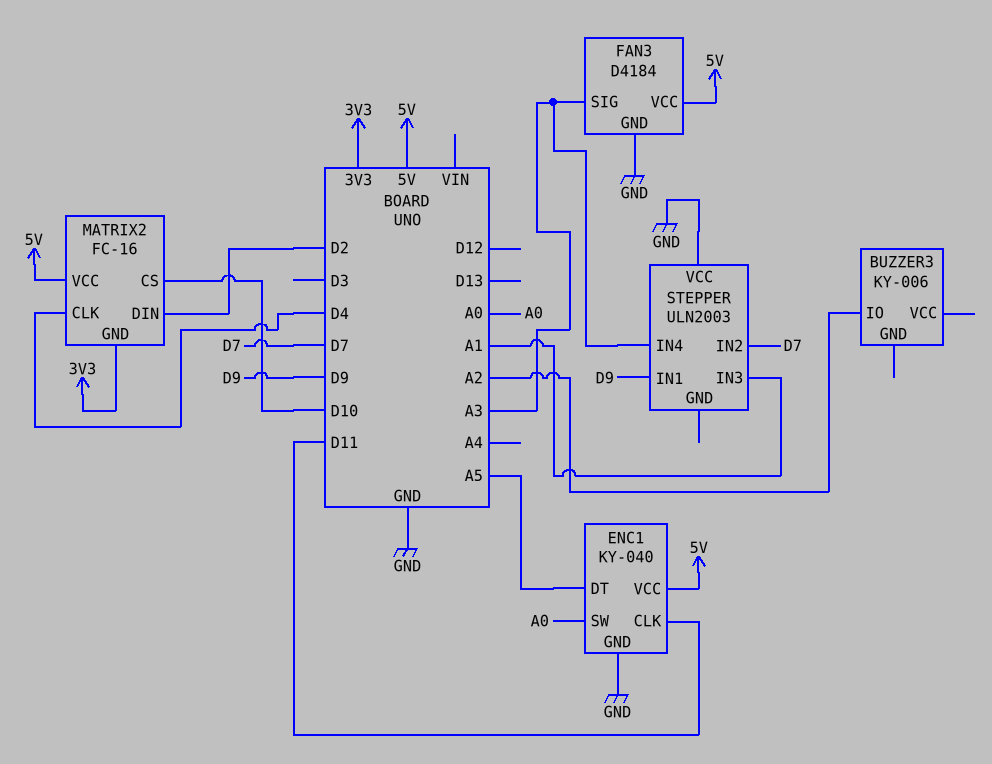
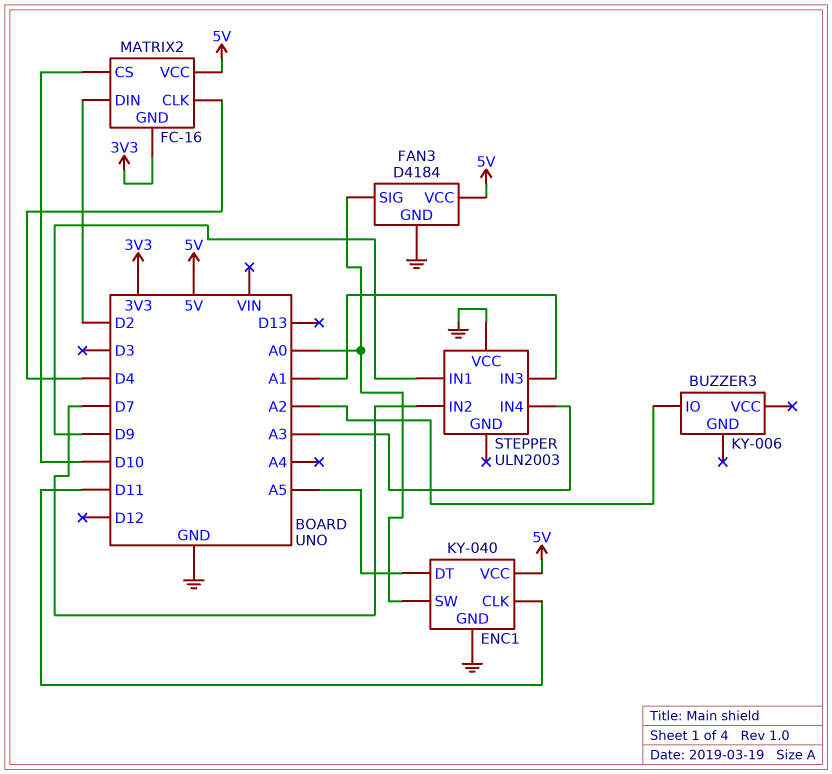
FAN3 pin SIG: A3 -> A0

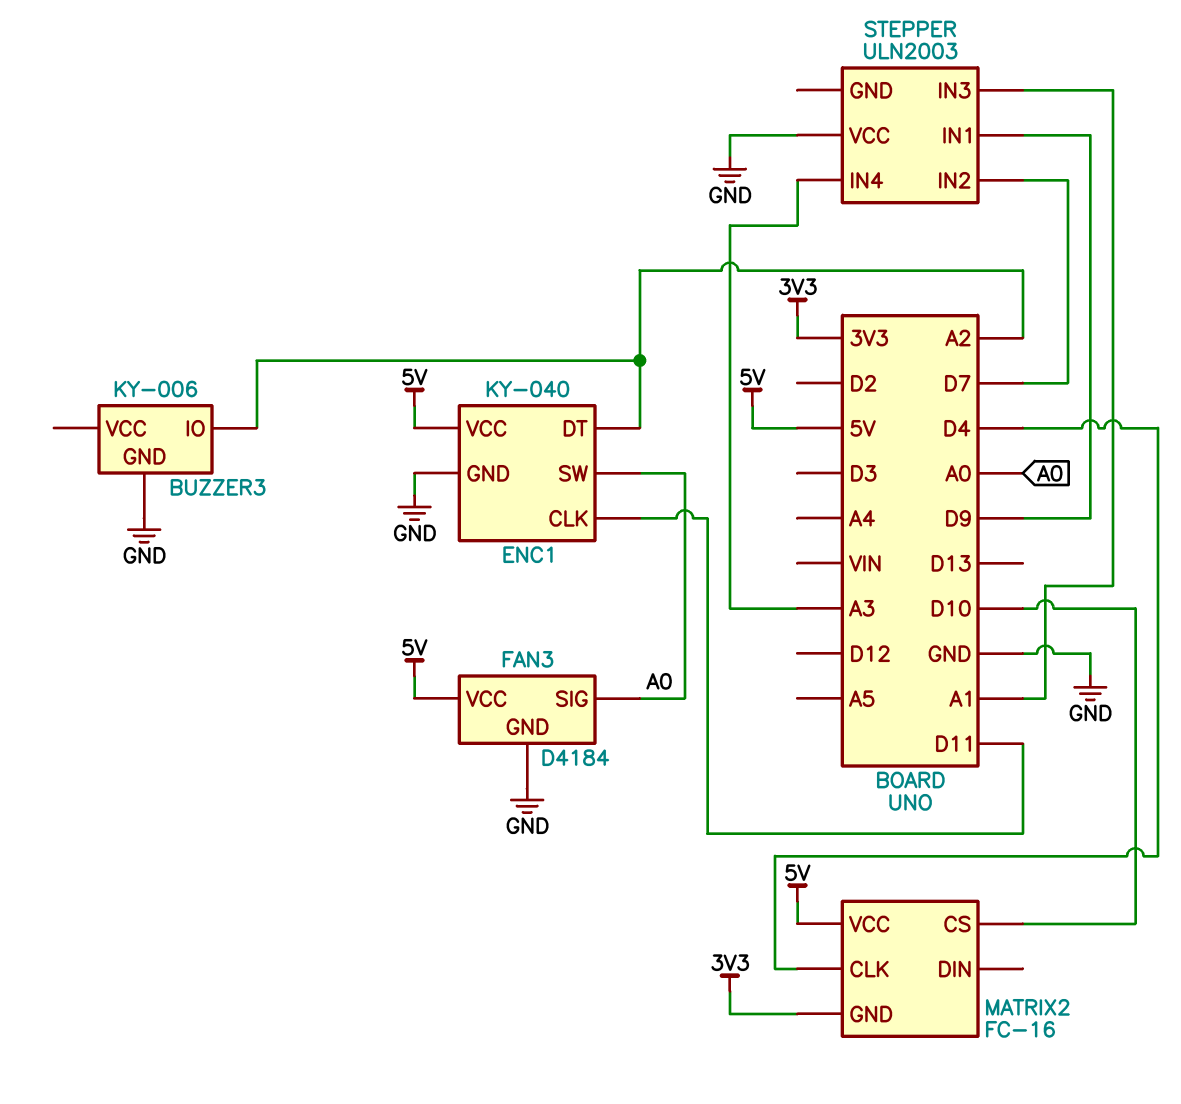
BUZZER3 pin GND: none -> GND
ENC1 pin DT: A5 -> A2
MATRIX2 pin DIN: D2 -> none

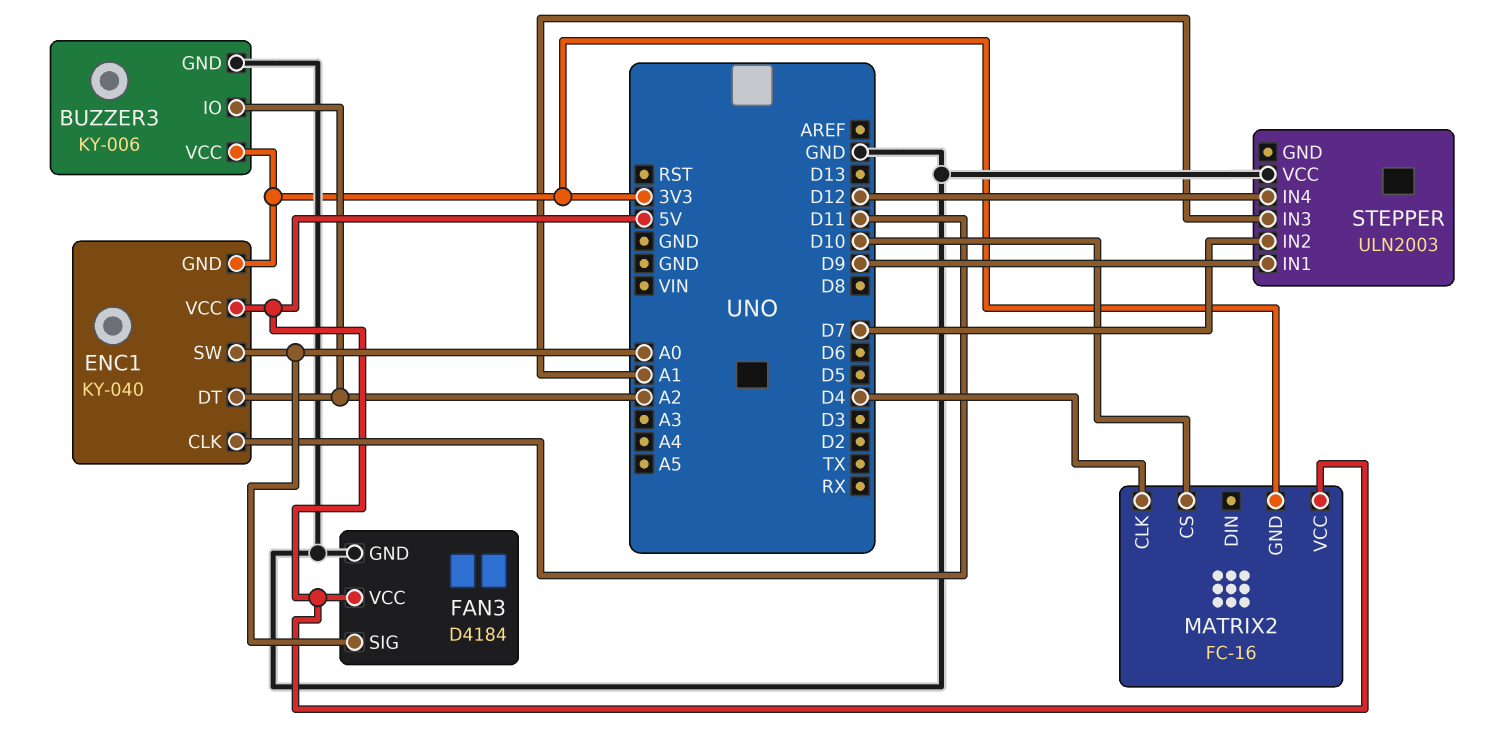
BUZZER3 pin VCC: none -> 3V3
ENC1 pin GND: GND -> 3V3
STEPPER pin IN4: A3 -> D12

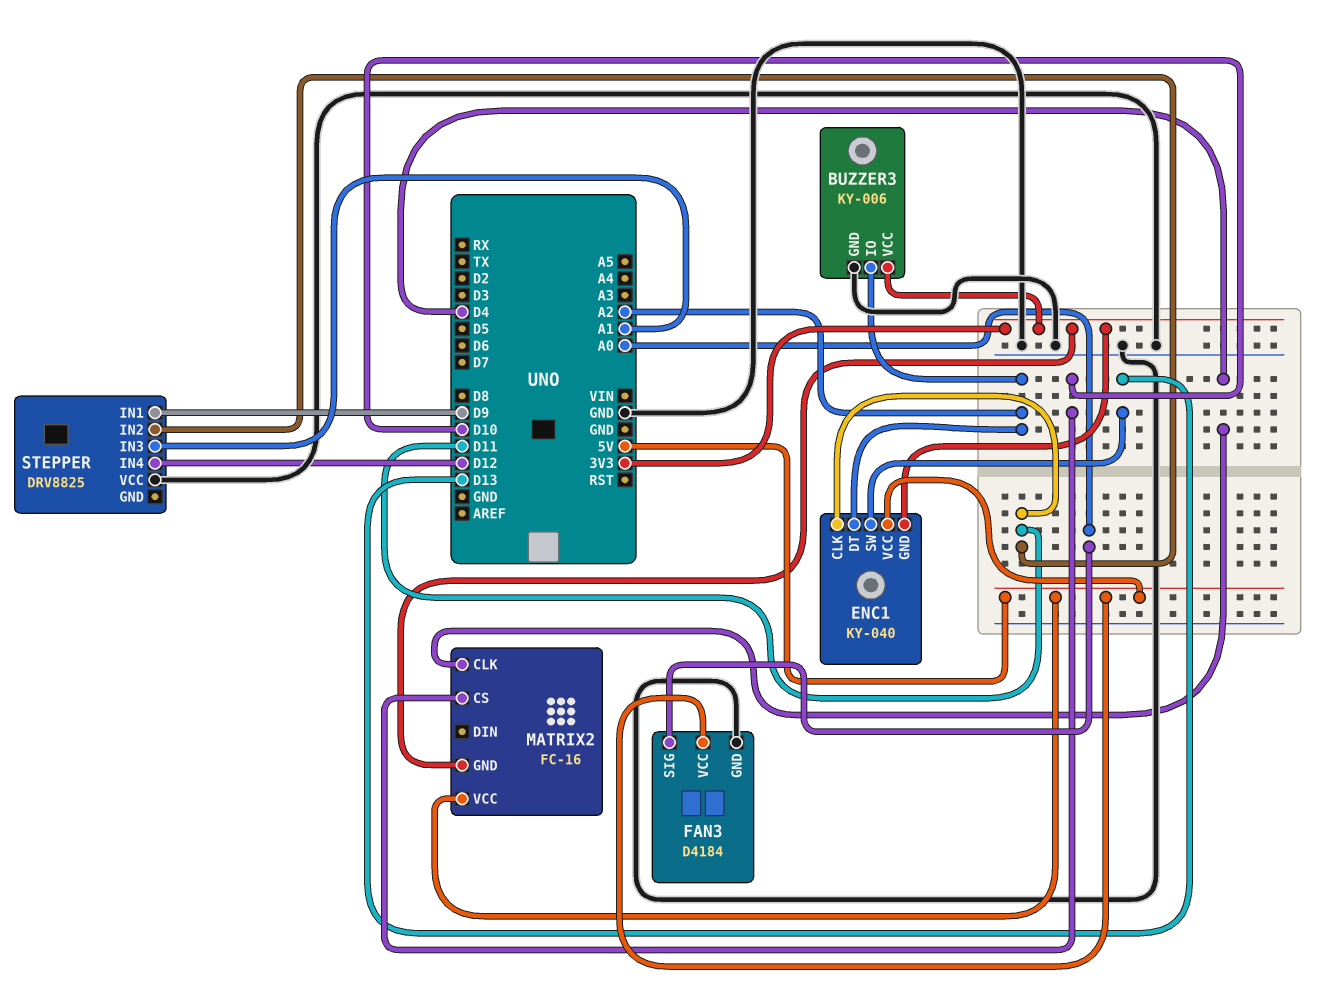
ENC1 pin SW: A0 -> D13
STEPPER: ULN2003 -> DRV8825
STEPPER pin IN2: D7 -> D11

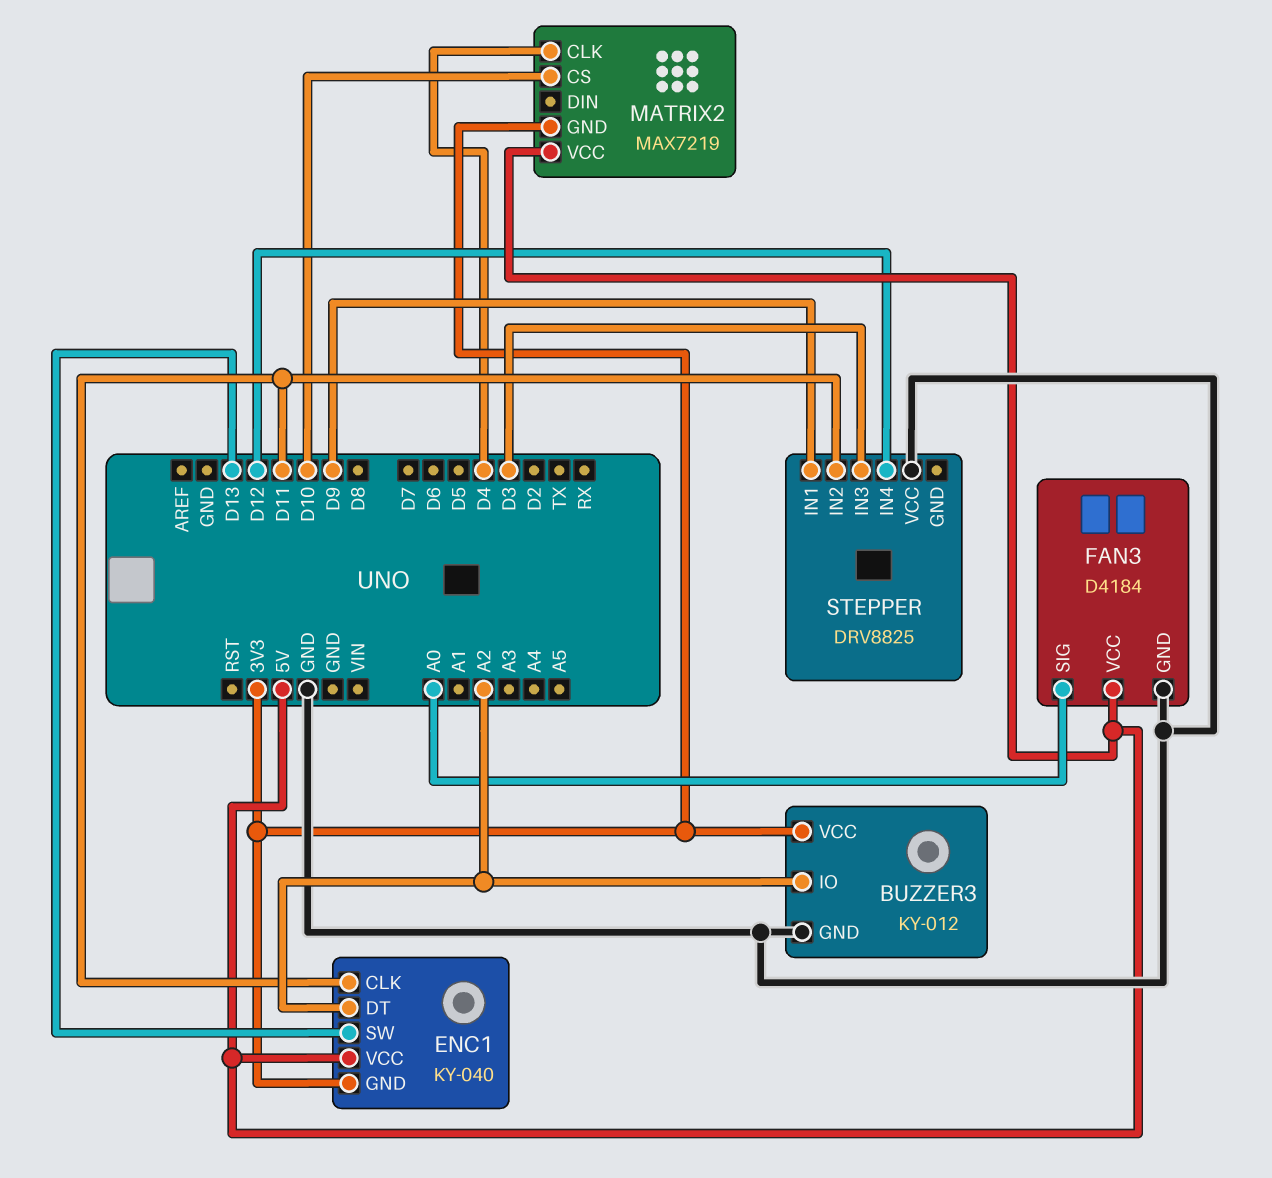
BUZZER3: KY-006 -> KY-012
MATRIX2: FC-16 -> MAX7219
STEPPER pin IN3: A1 -> D3

